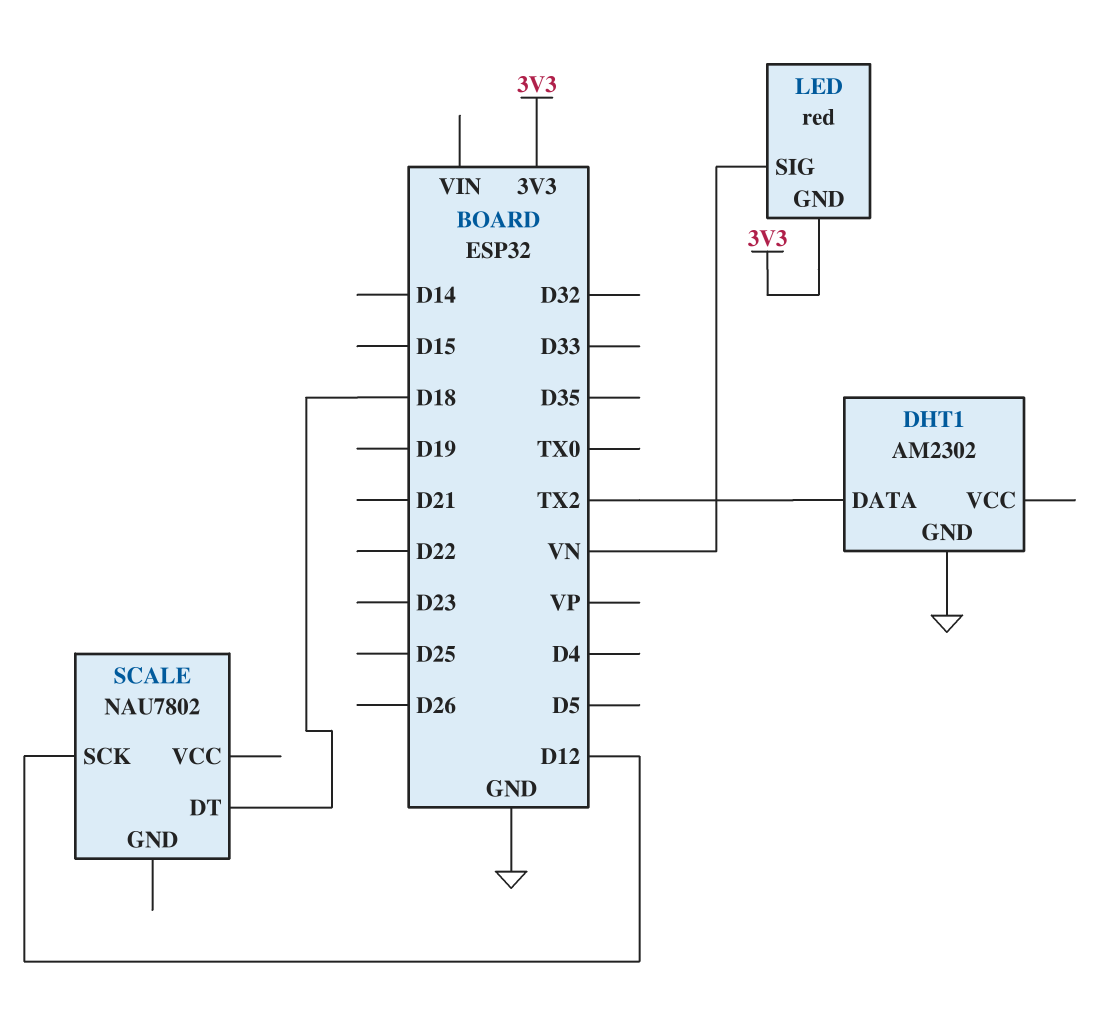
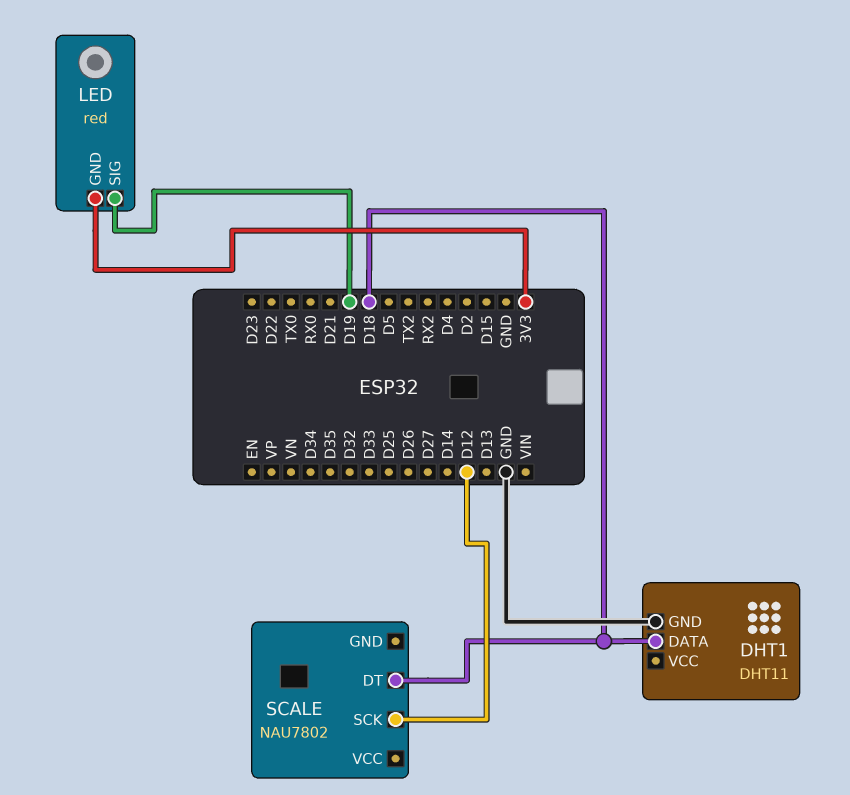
DHT1: AM2302 -> DHT11
DHT1 pin DATA: TX2 -> D18
LED pin SIG: VN -> D19

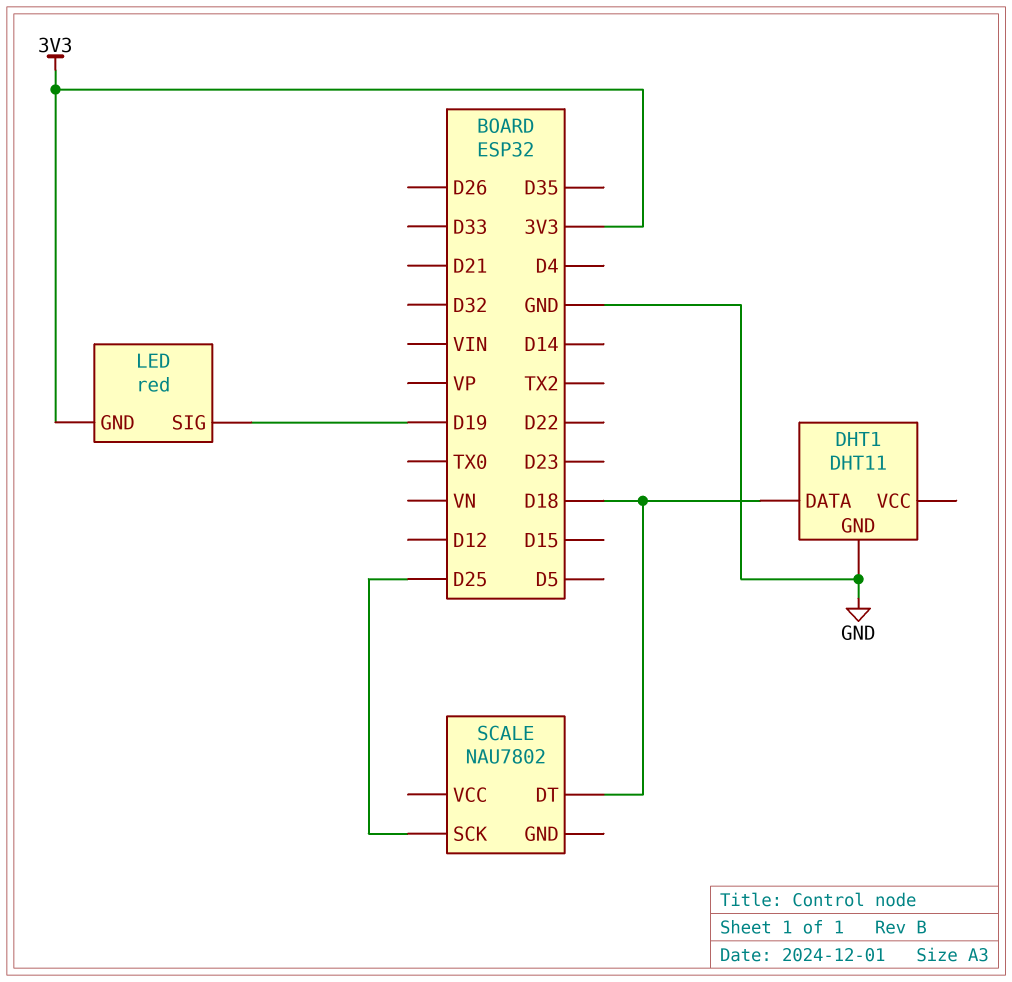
SCALE pin SCK: D12 -> D25

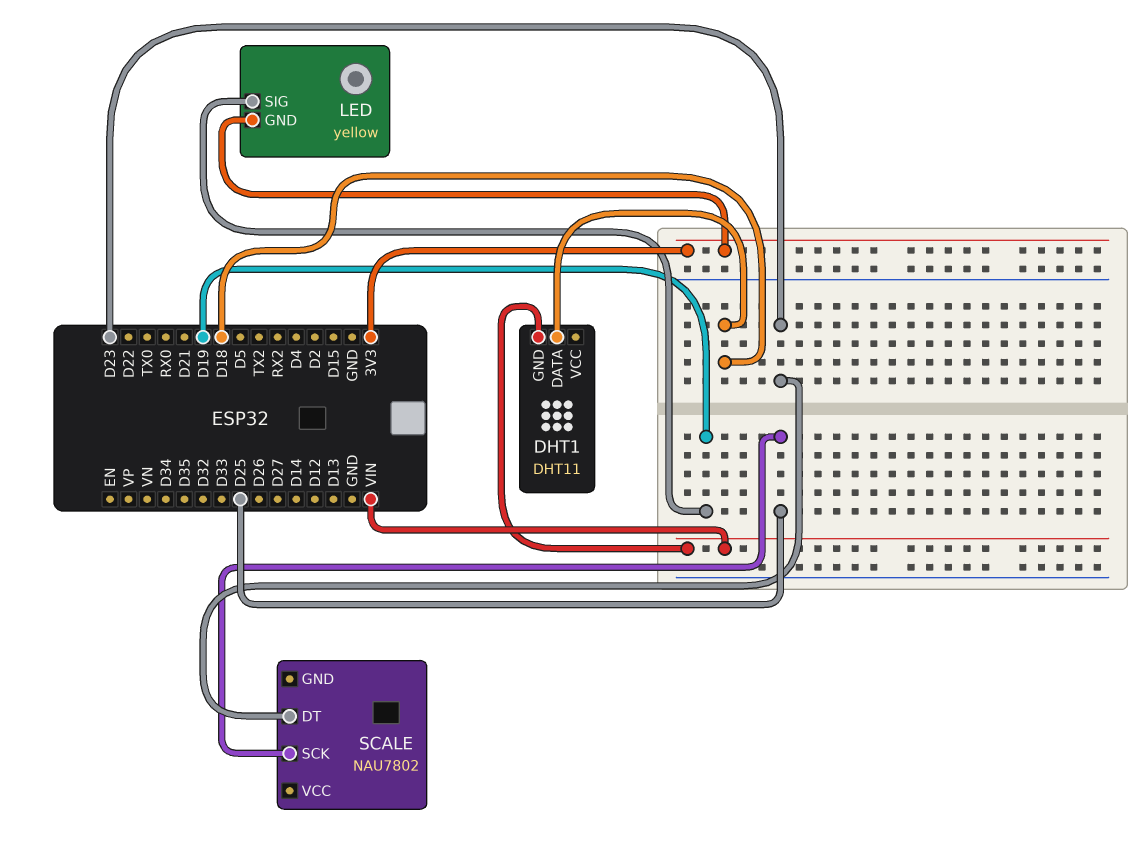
DHT1 pin GND: GND -> VIN
LED: red -> yellow
SCALE pin DT: D18 -> D23

